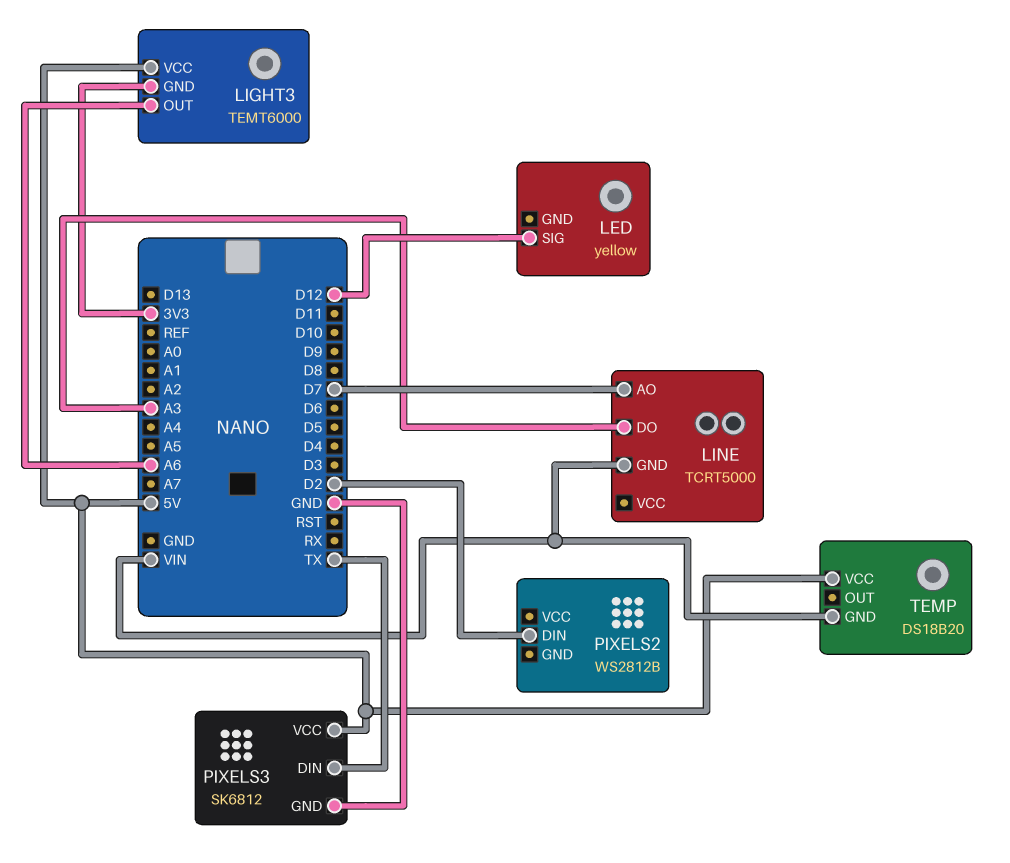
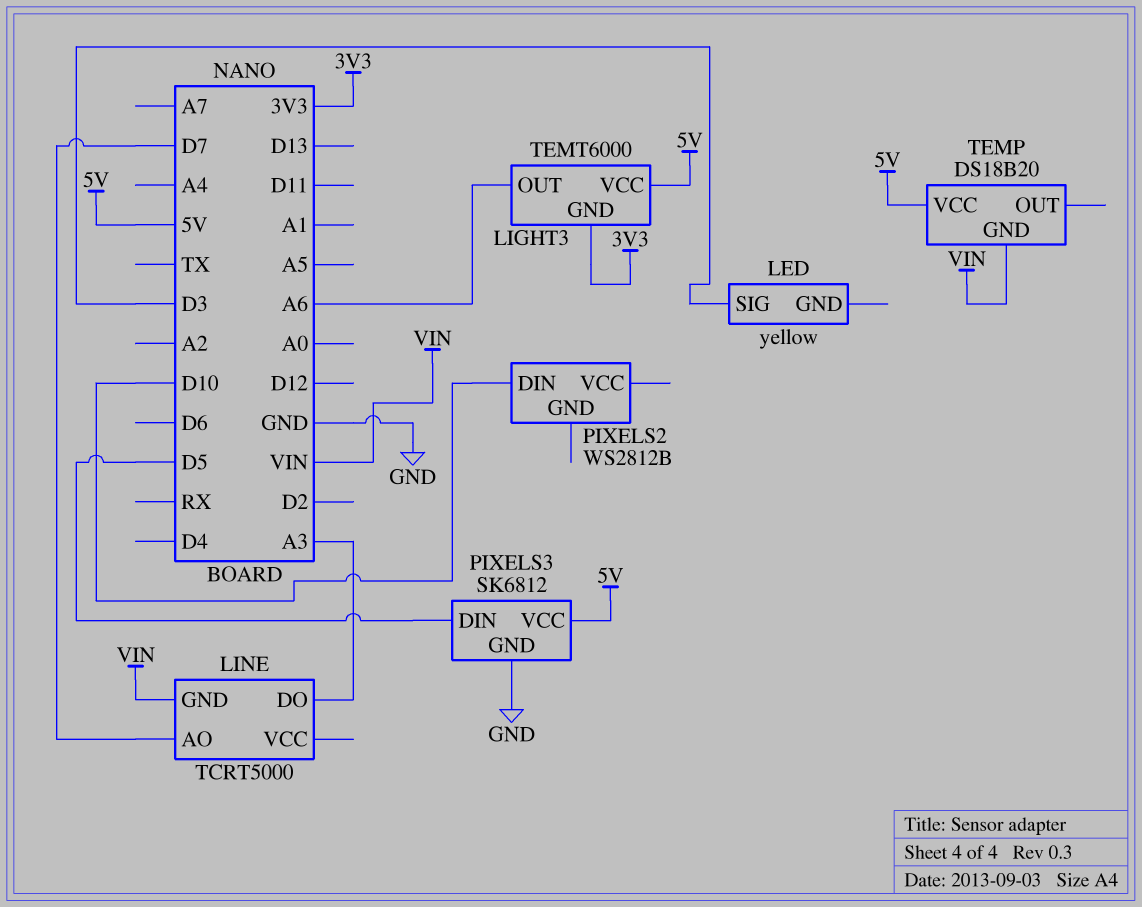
LED pin SIG: D12 -> D3
PIXELS2 pin DIN: D2 -> D10
PIXELS3 pin DIN: TX -> D5

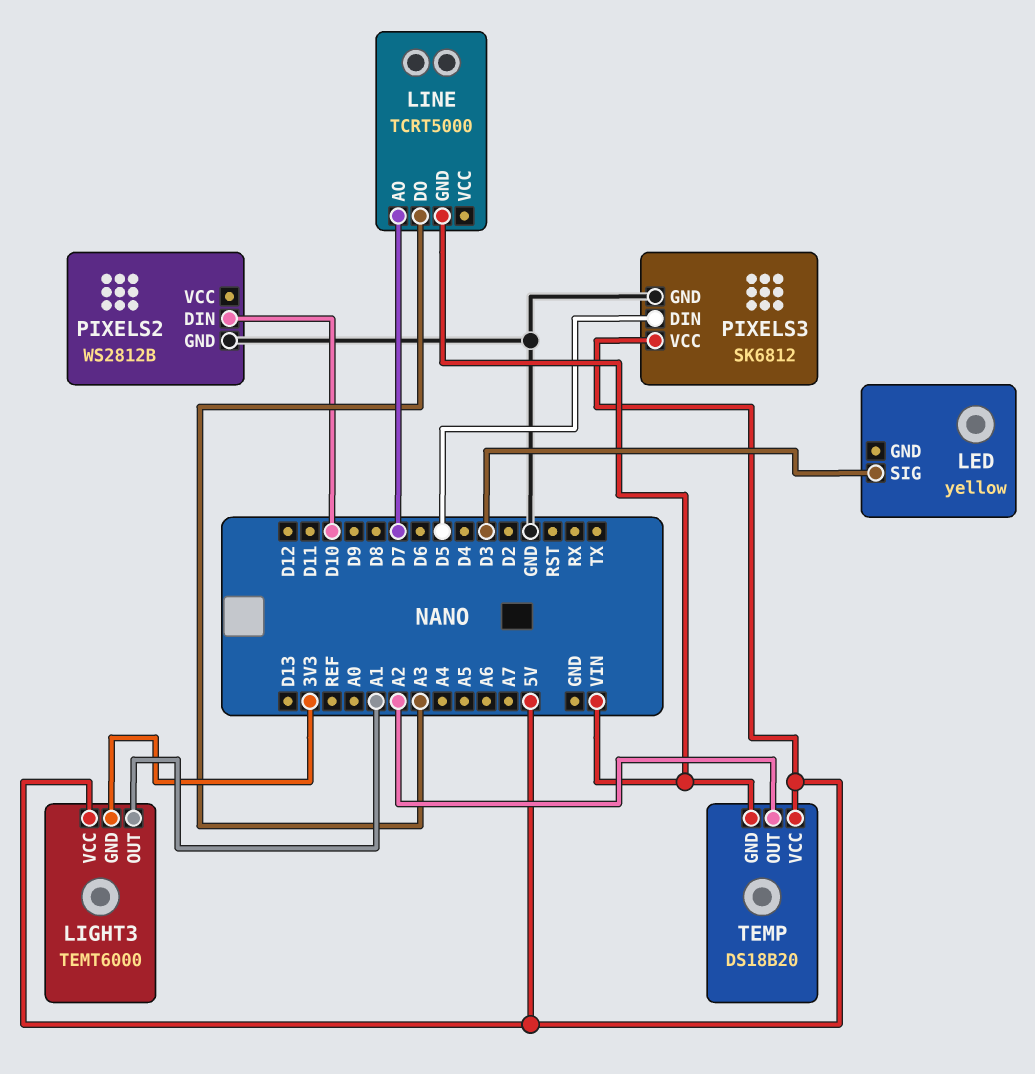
LIGHT3 pin OUT: A6 -> A1
PIXELS2 pin GND: none -> GND
TEMP pin OUT: none -> A2

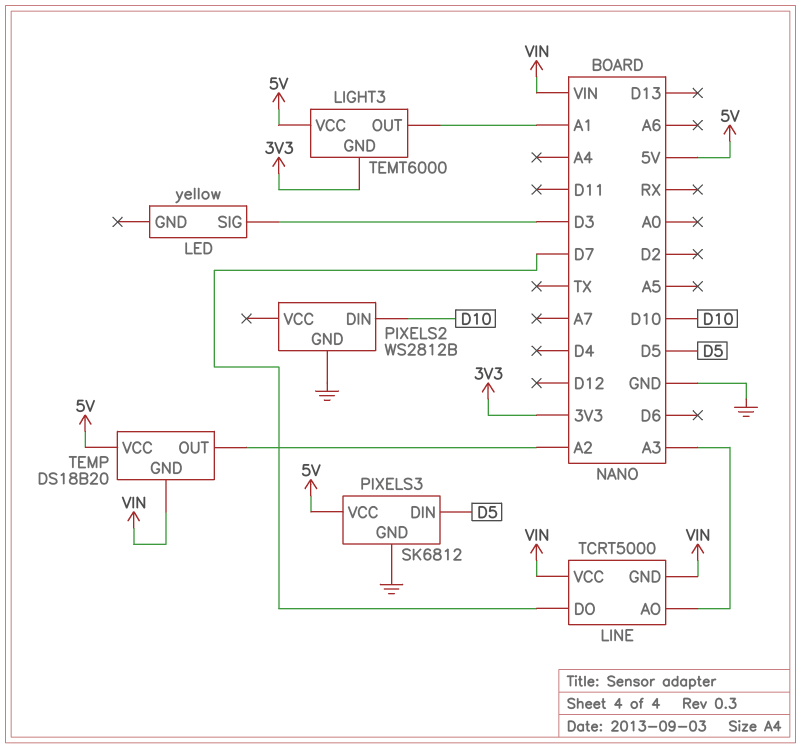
LINE pin AO: D7 -> A3
LINE pin DO: A3 -> D7
LINE pin VCC: none -> VIN

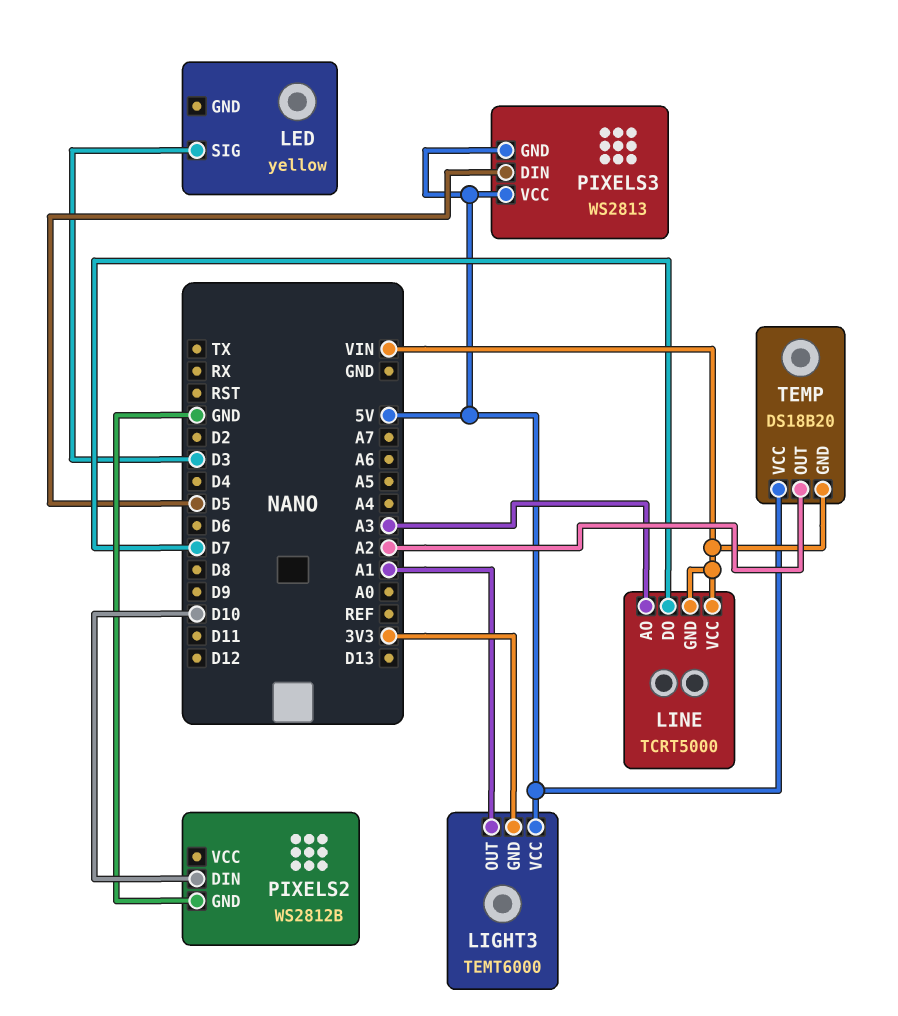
PIXELS3: SK6812 -> WS2813
PIXELS3 pin GND: GND -> 5V

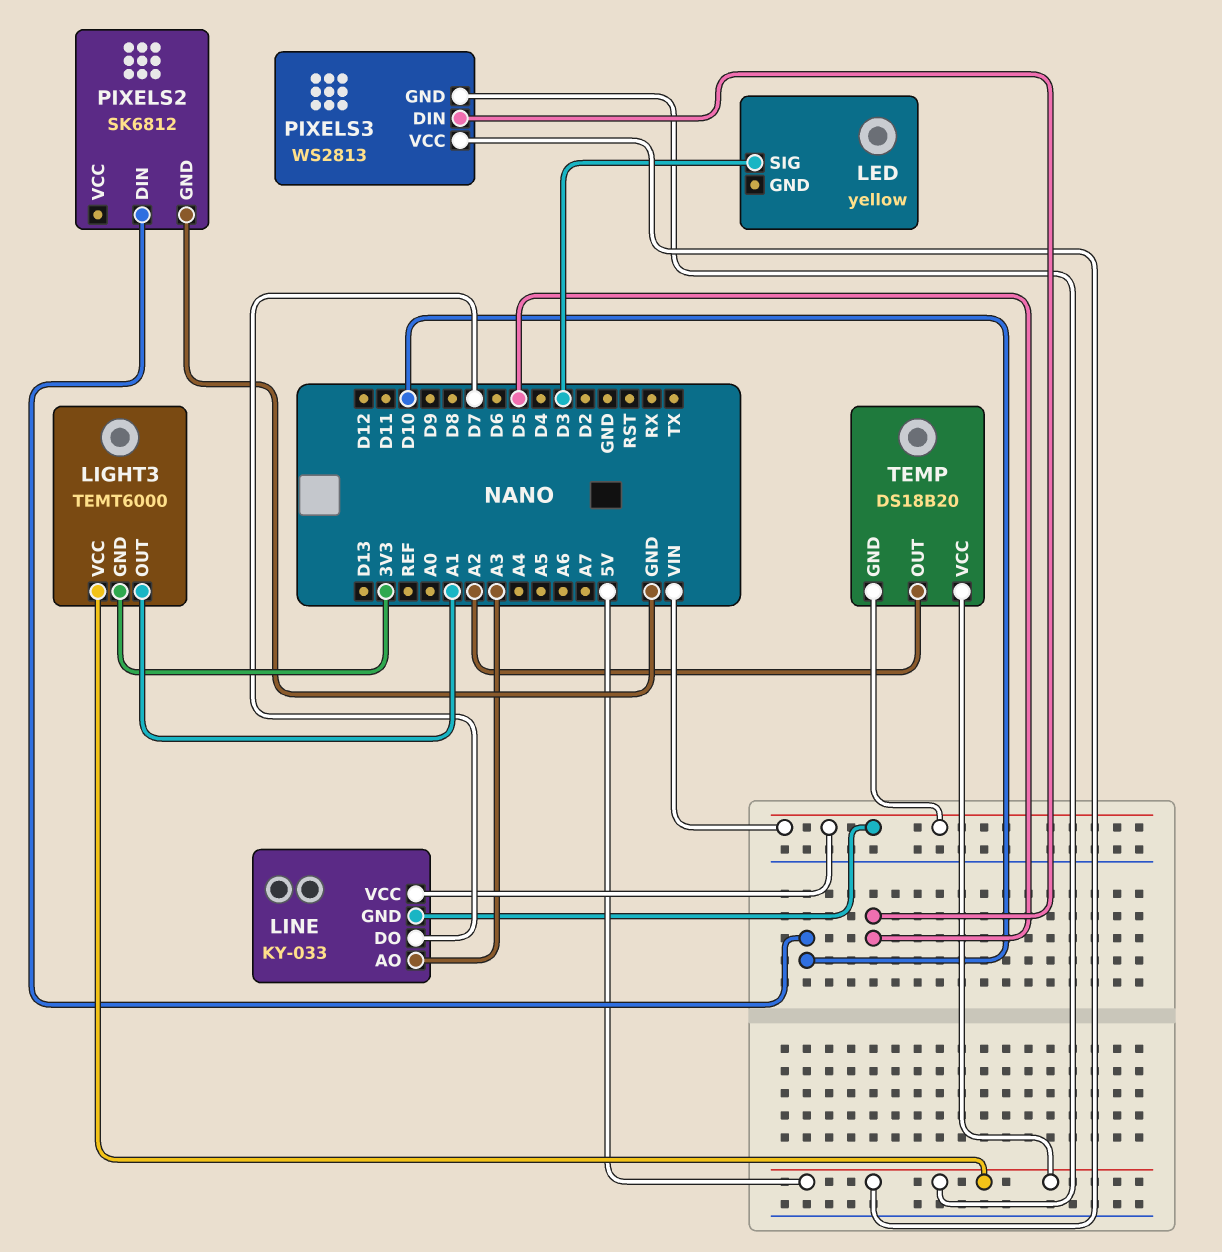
LINE: TCRT5000 -> KY-033
PIXELS2: WS2812B -> SK6812

